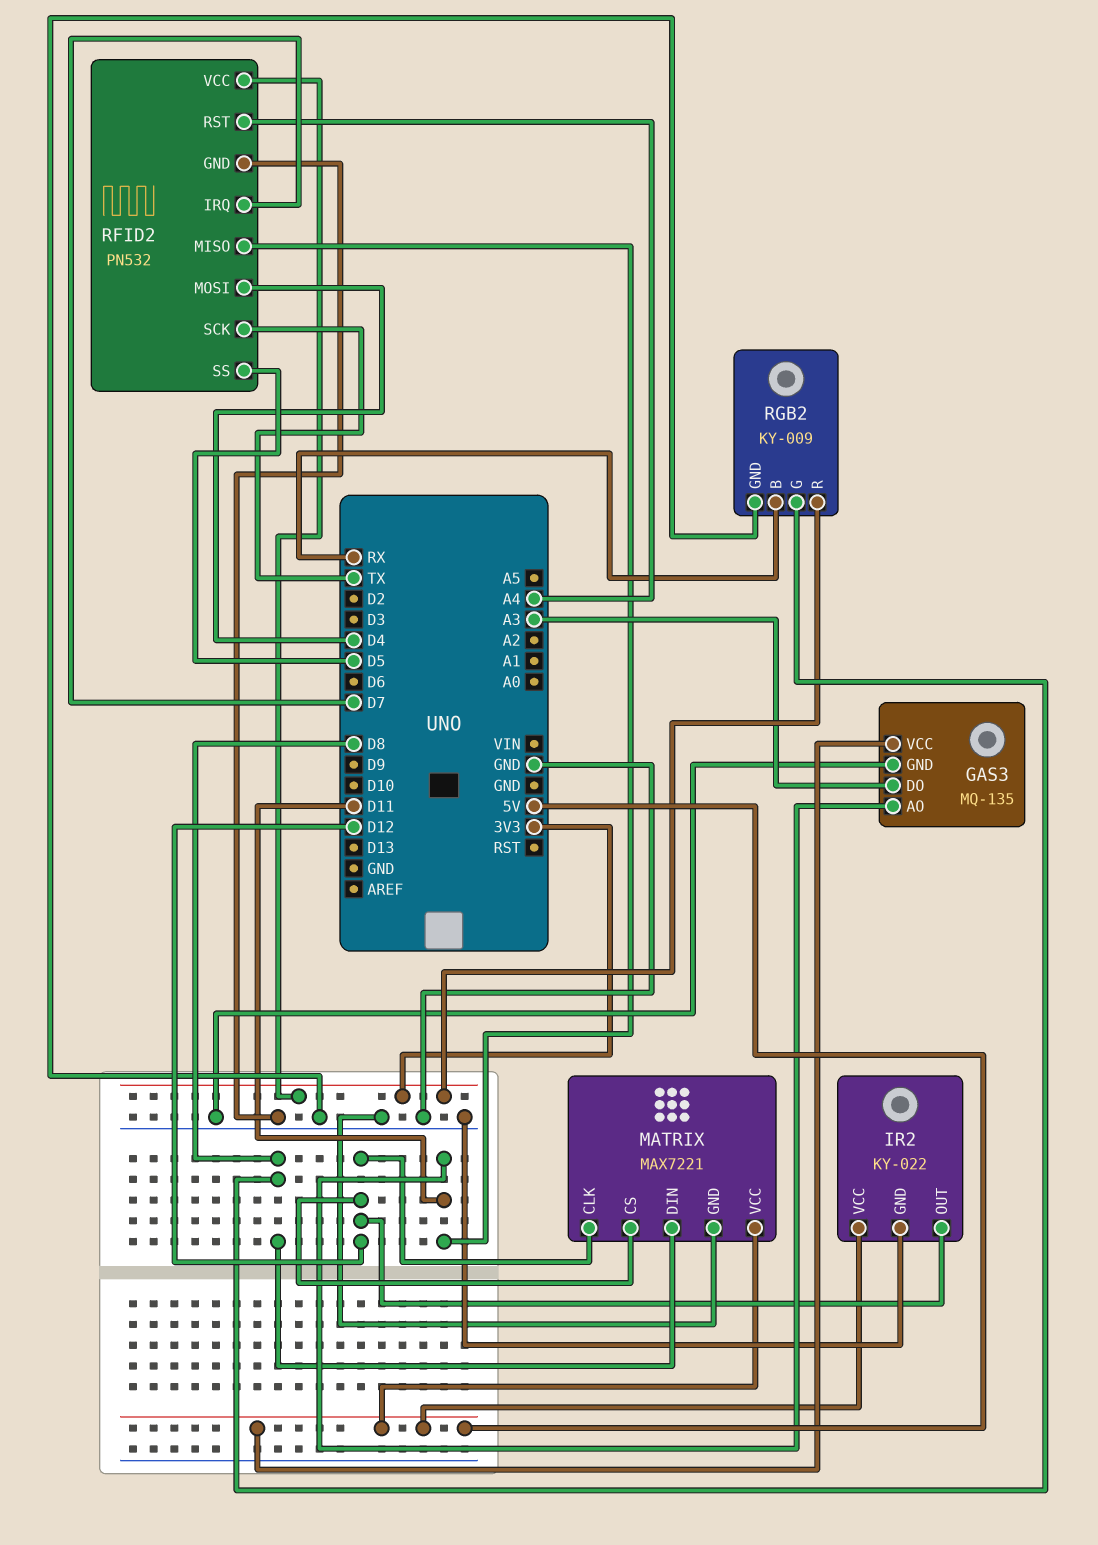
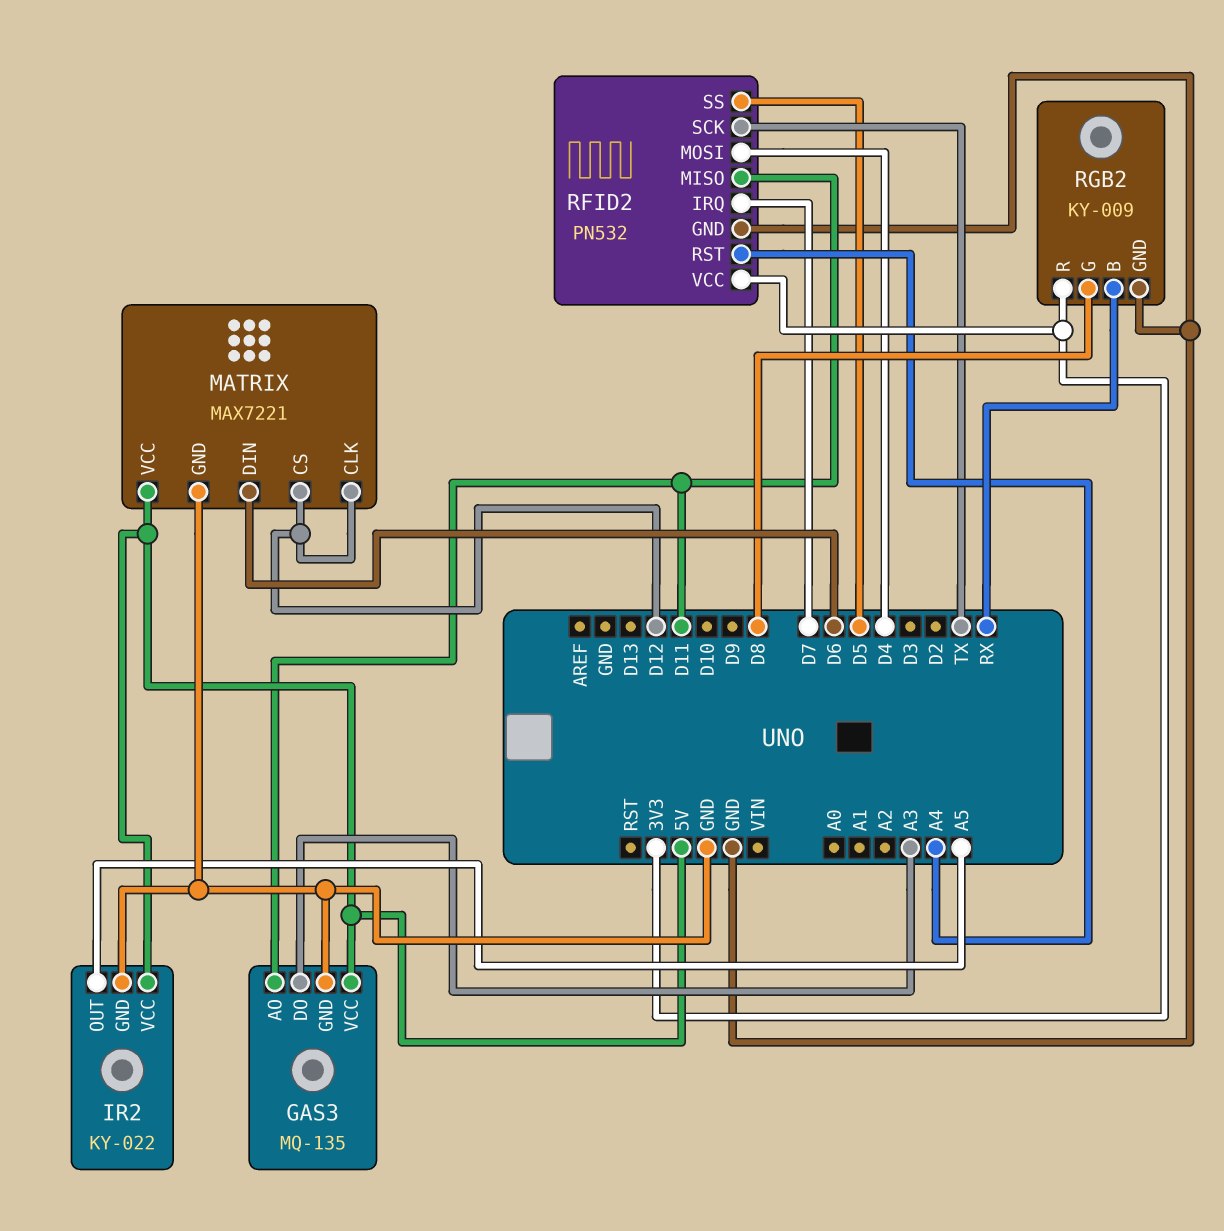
IR2 pin OUT: D12 -> A5
MATRIX pin DIN: D8 -> D6

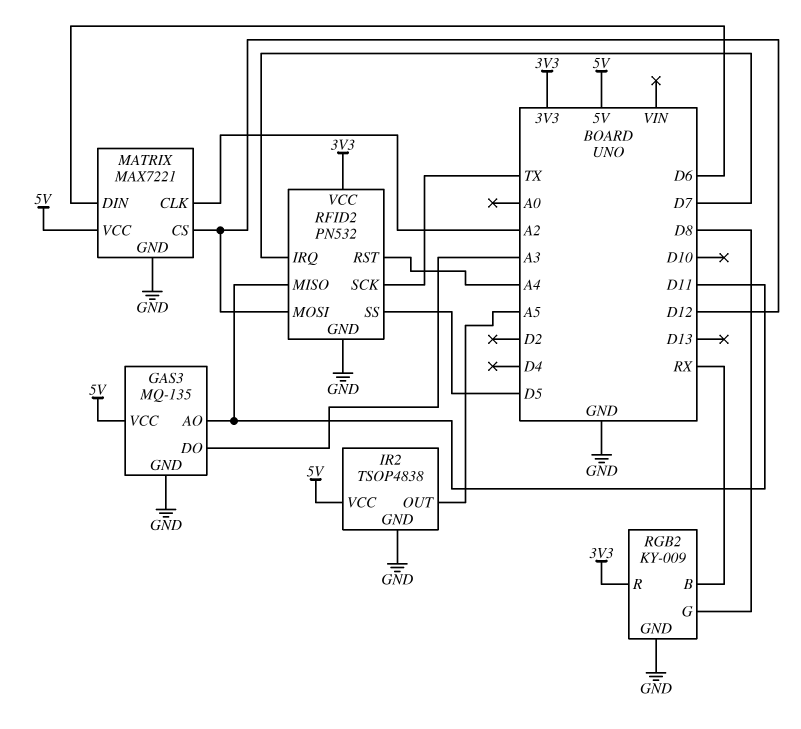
IR2: KY-022 -> TSOP4838
MATRIX pin CLK: D12 -> A2
RFID2 pin MOSI: D4 -> D12

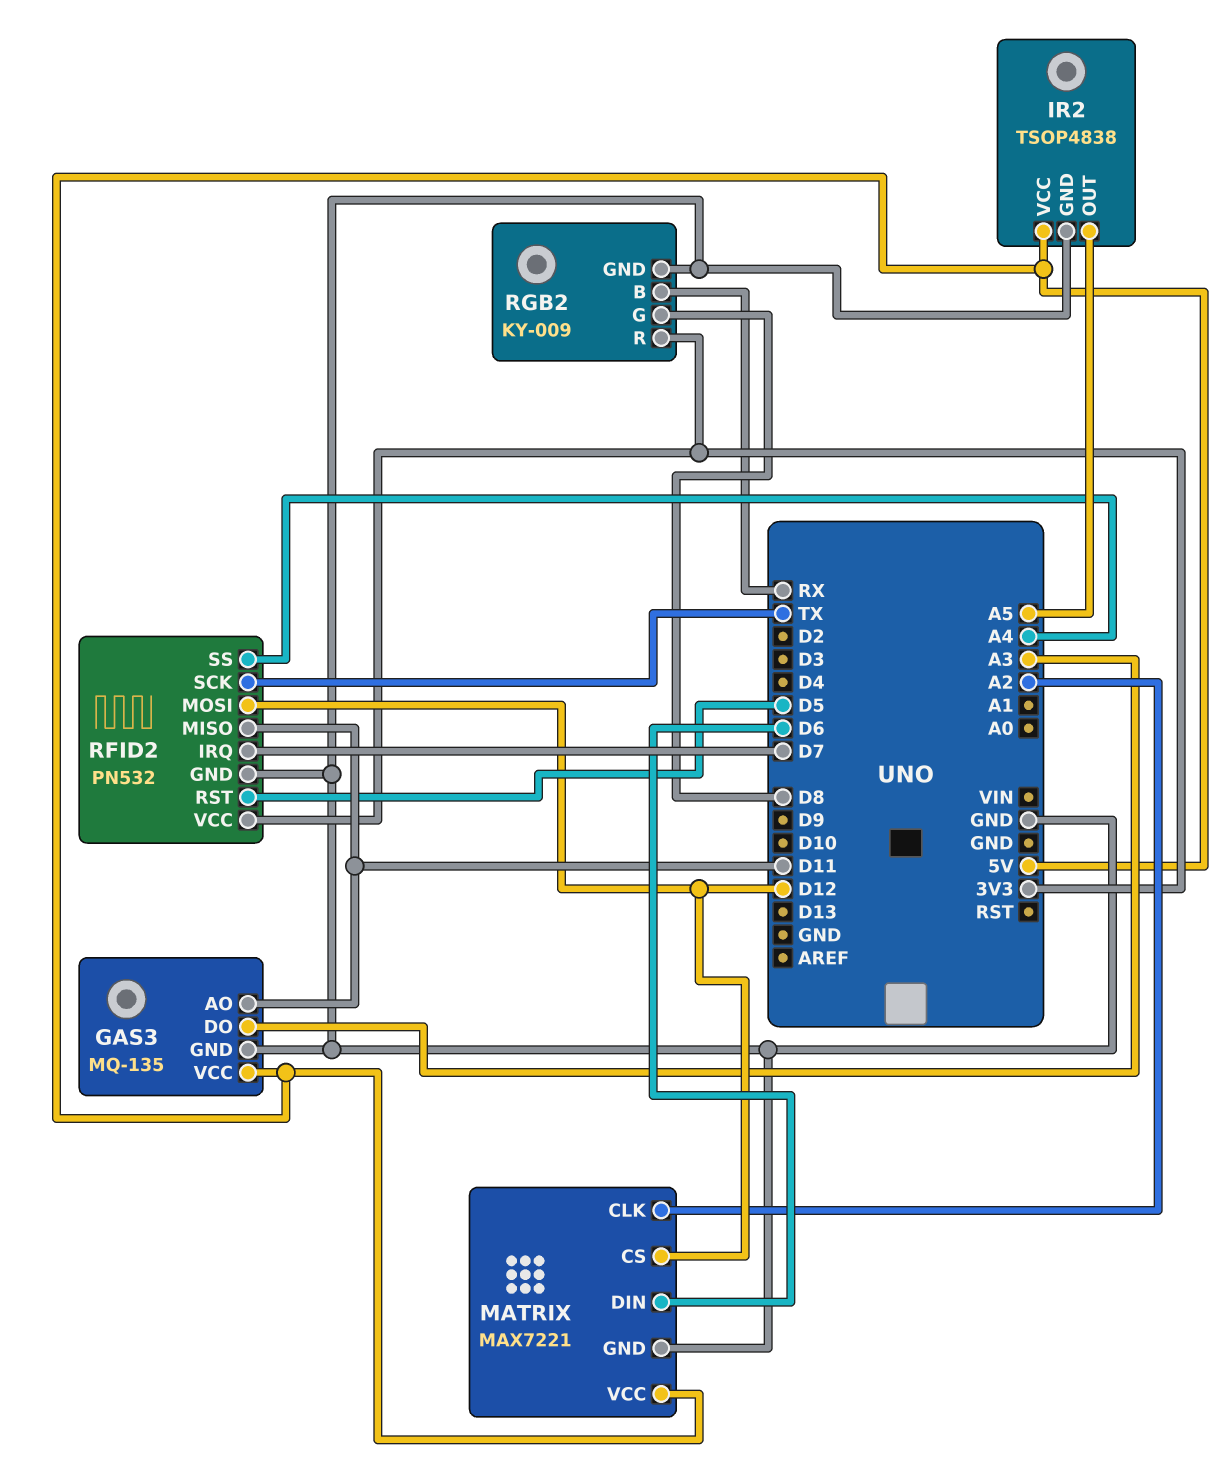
RFID2 pin RST: A4 -> D5
RFID2 pin SS: D5 -> A4

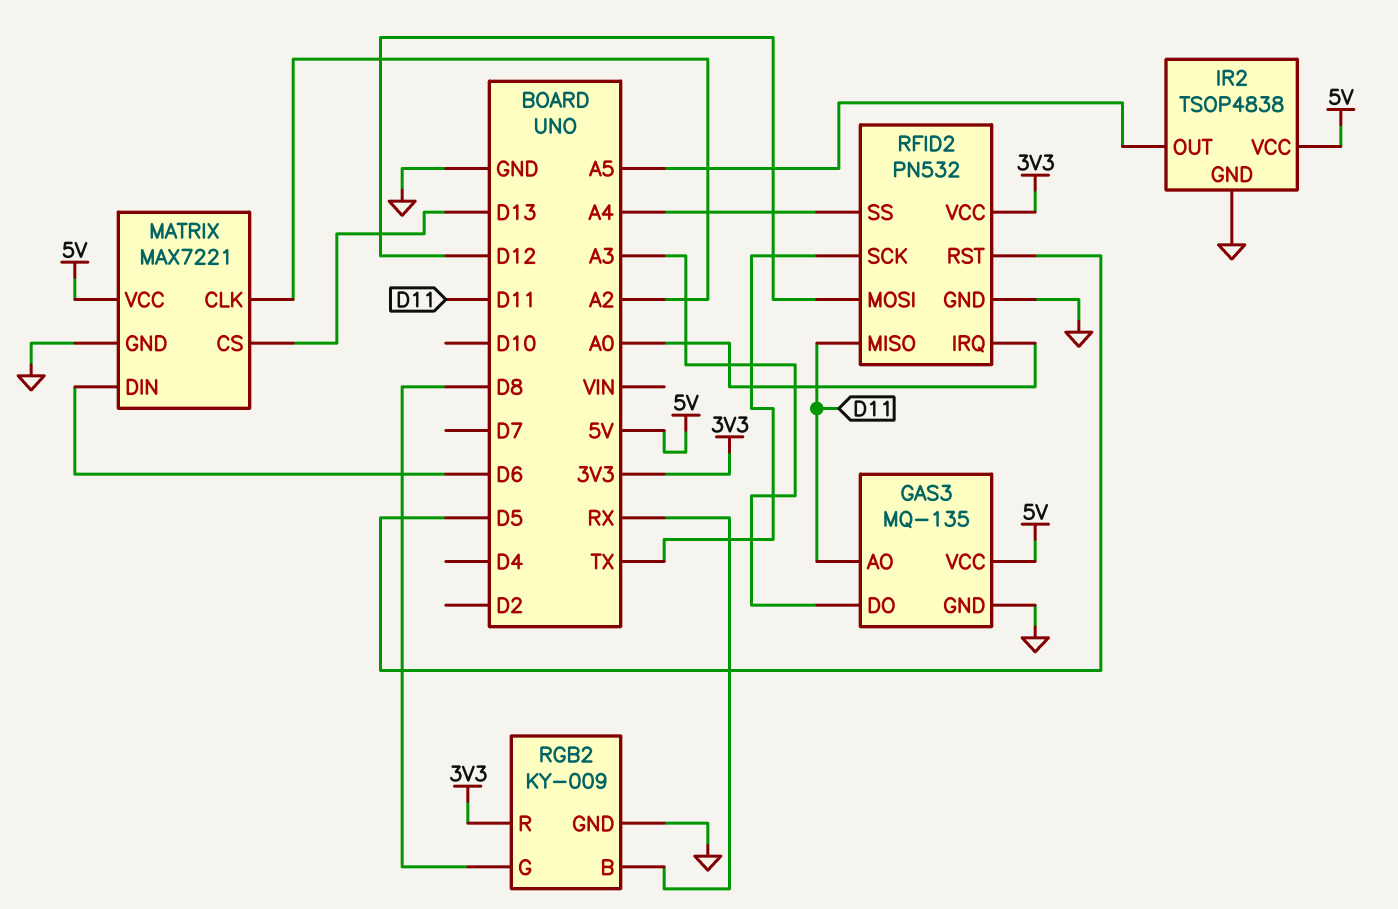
MATRIX pin CS: D12 -> D13
RFID2 pin IRQ: D7 -> A0

